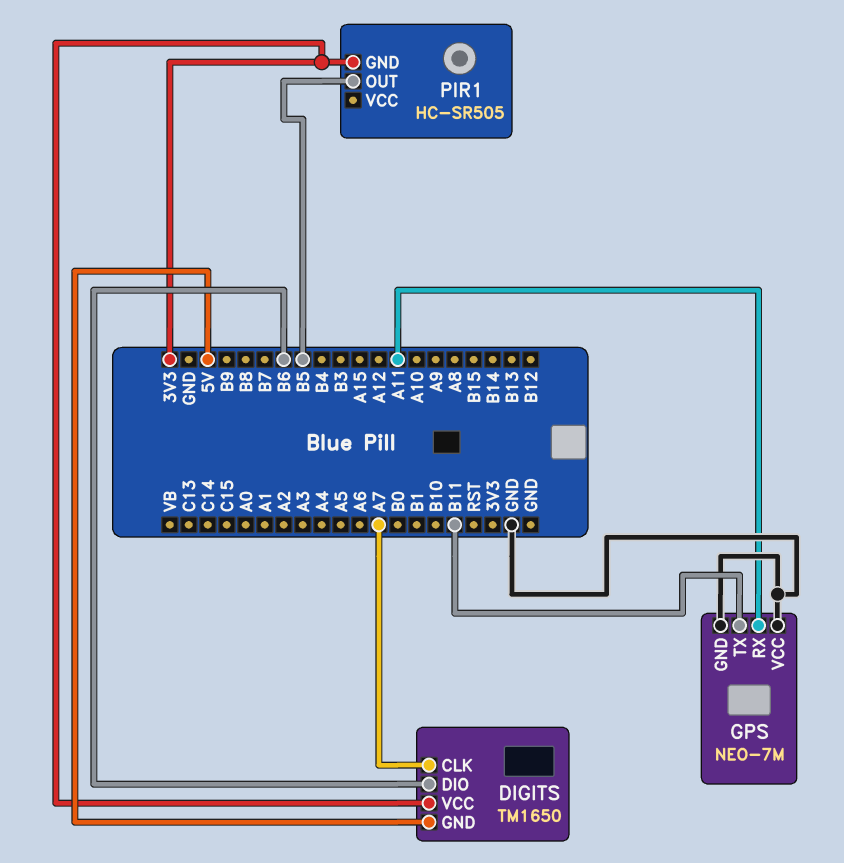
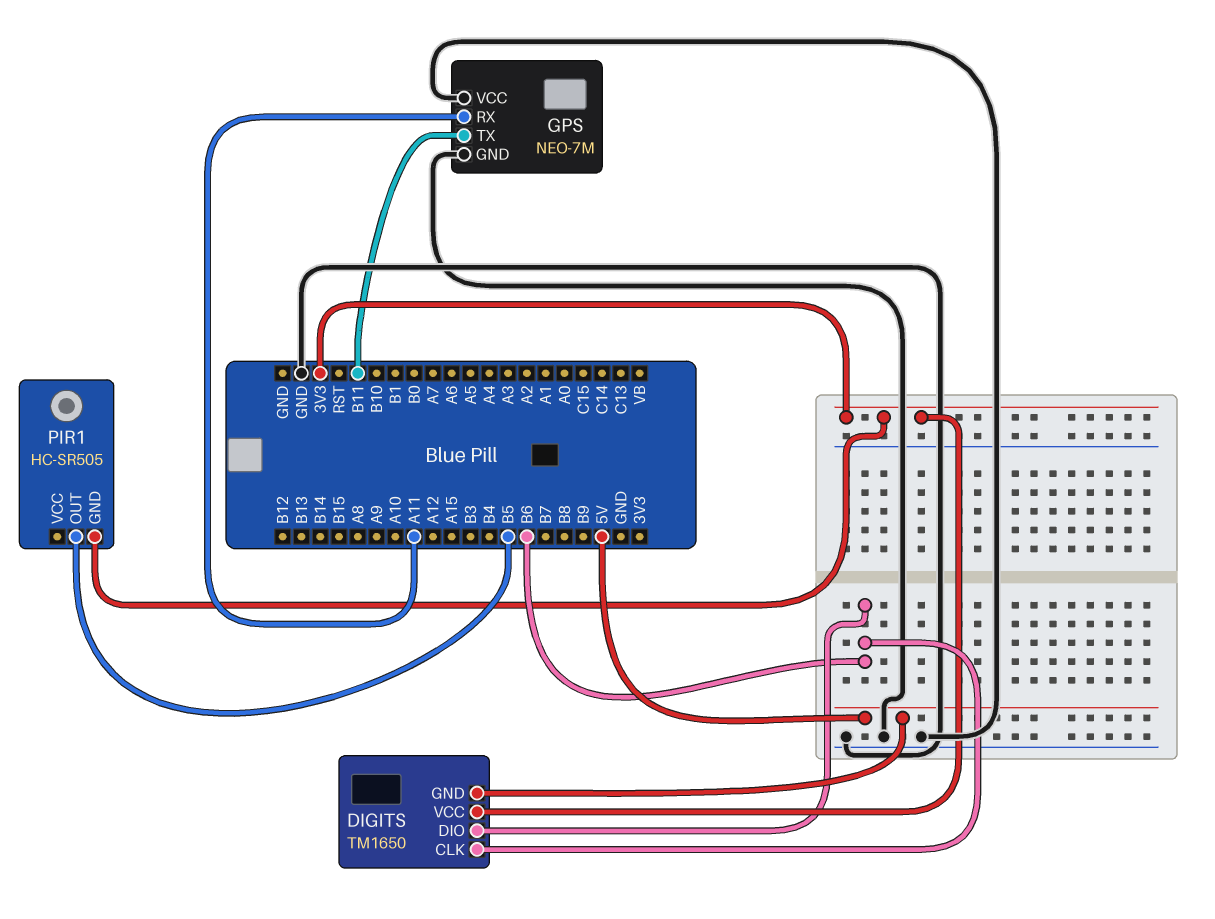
DIGITS pin CLK: A7 -> B6

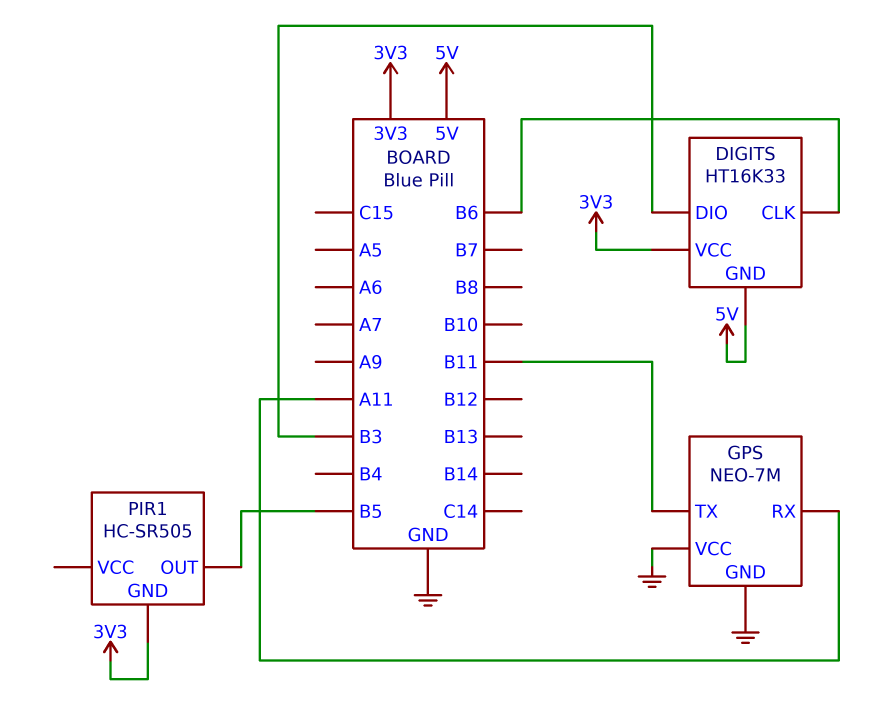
DIGITS: TM1650 -> HT16K33
DIGITS pin DIO: B6 -> B3

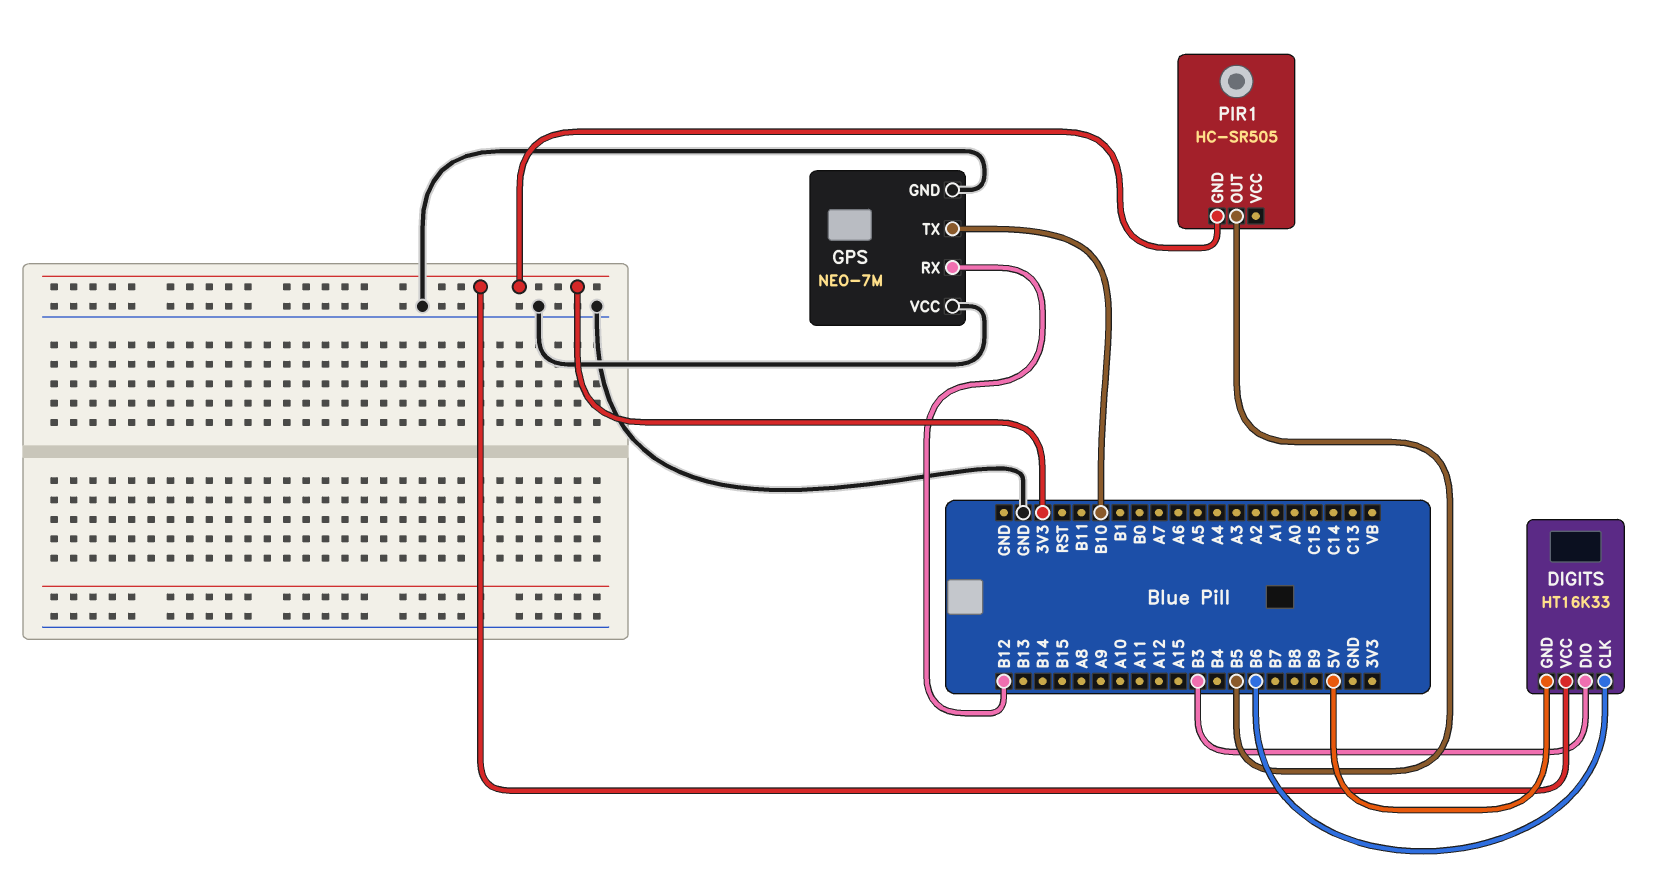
GPS pin RX: A11 -> B12
GPS pin TX: B11 -> B10

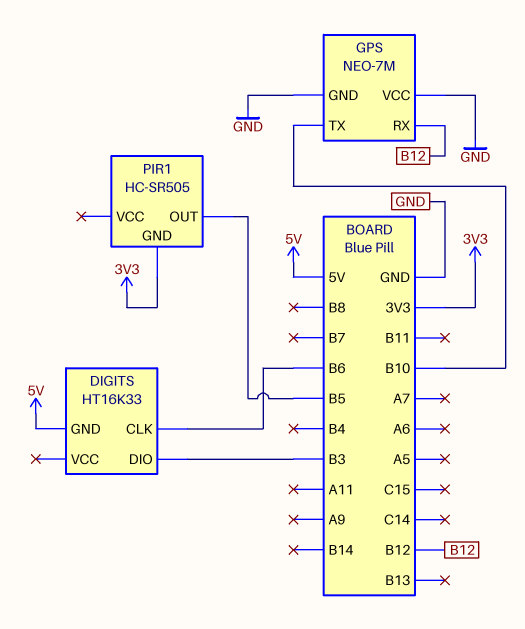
DIGITS pin VCC: 3V3 -> none

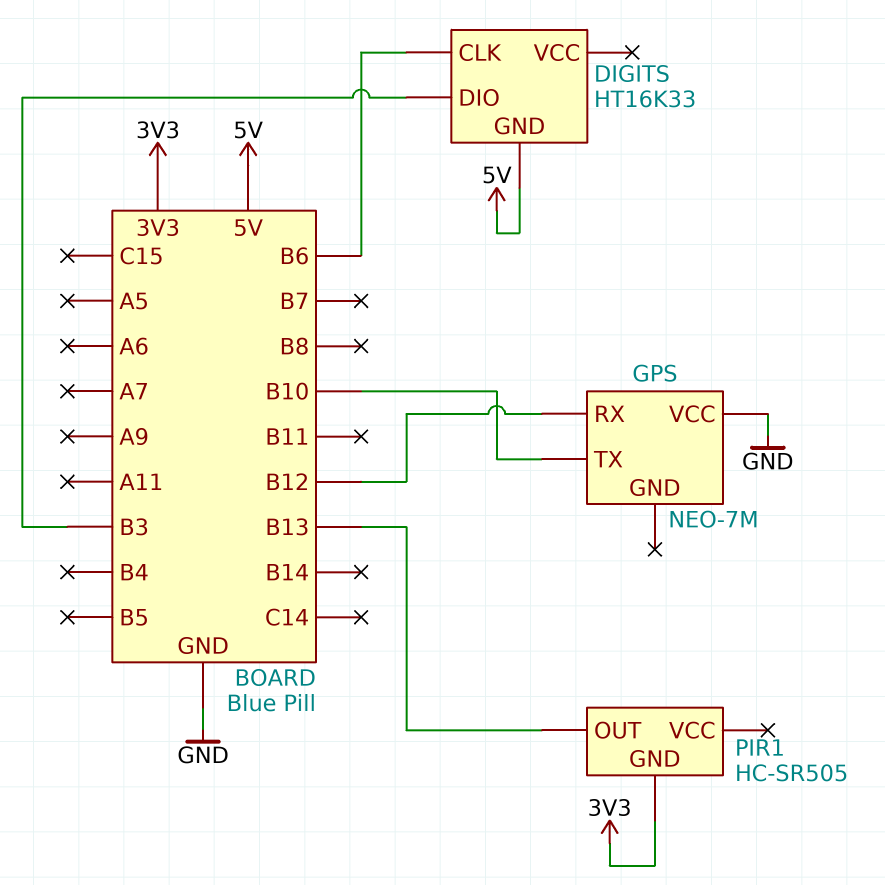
GPS pin GND: GND -> none
PIR1 pin OUT: B5 -> B13

